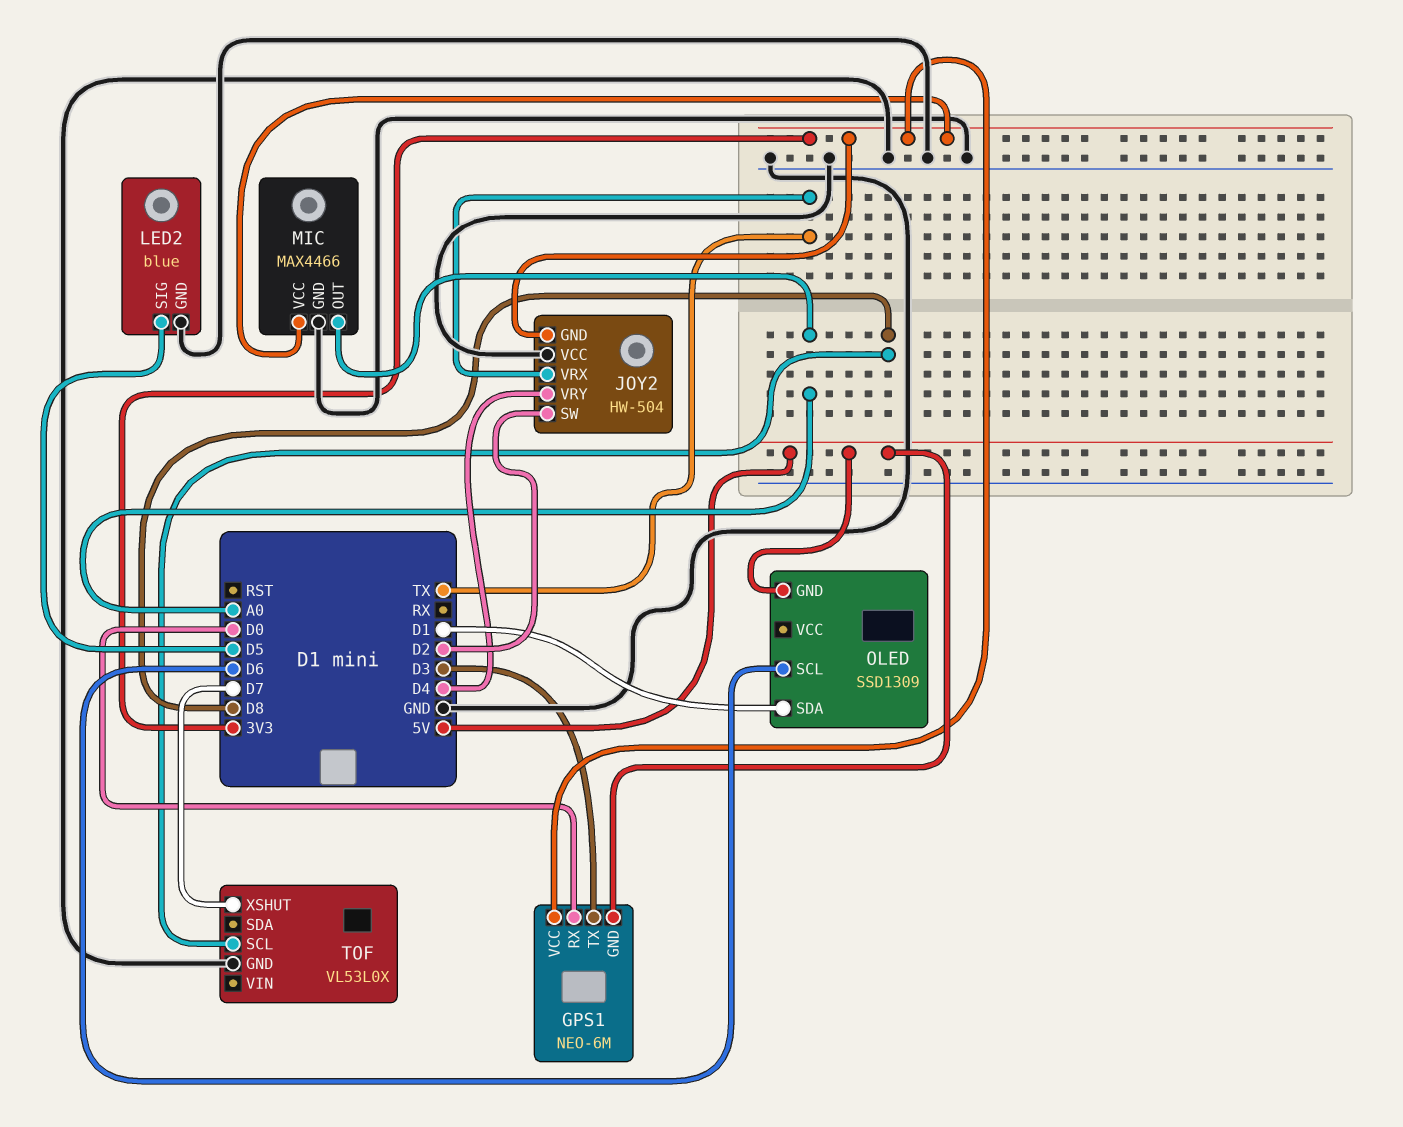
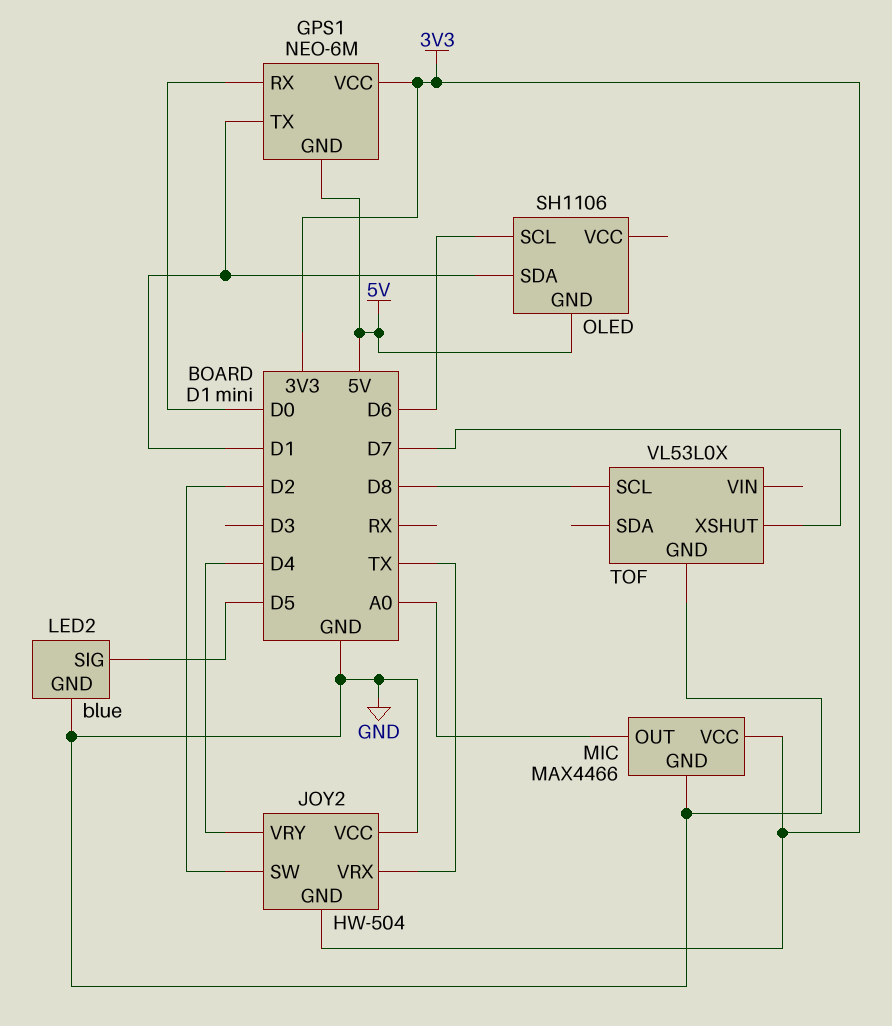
GPS1 pin TX: D3 -> D1
OLED: SSD1309 -> SH1106

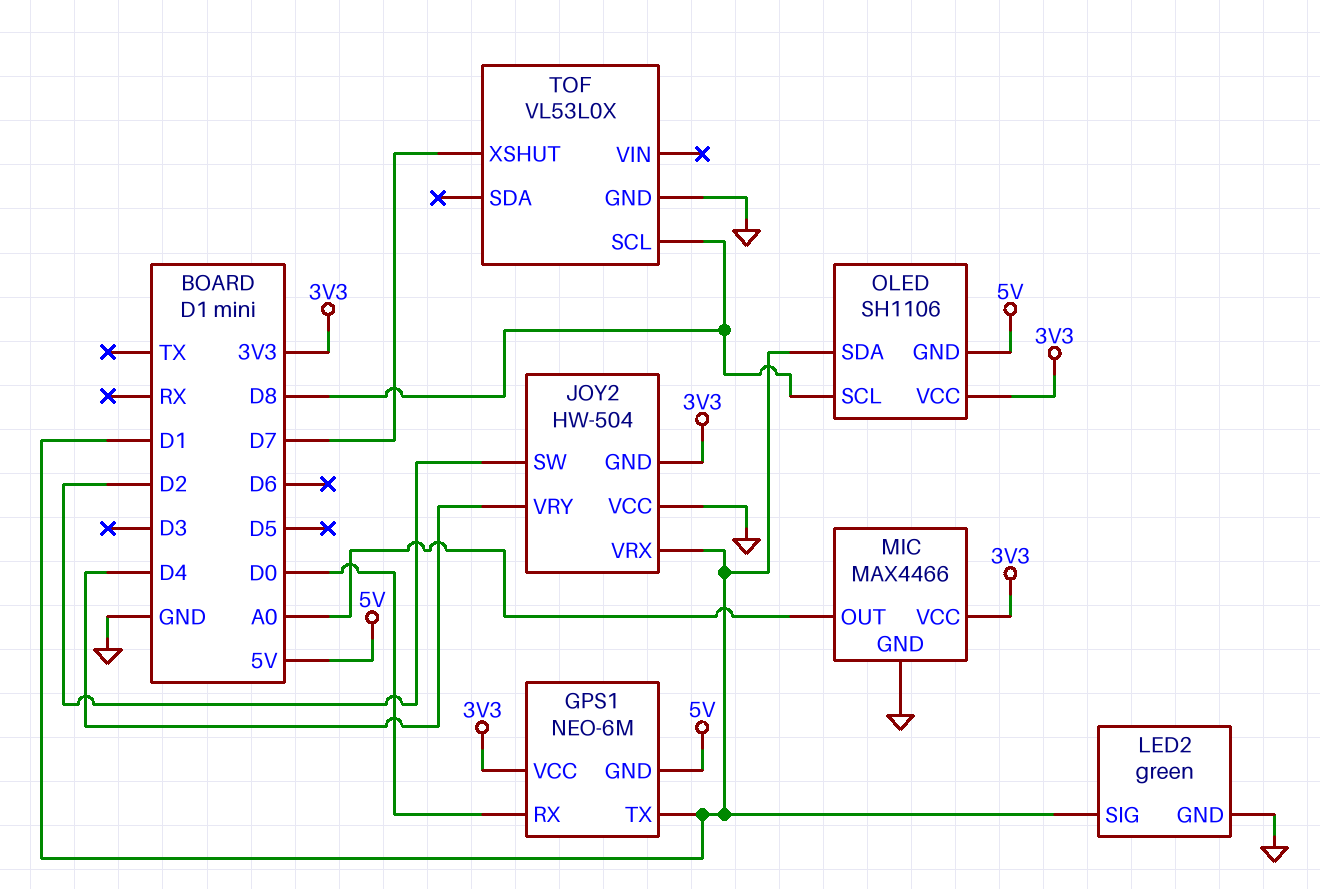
JOY2 pin VRX: TX -> D1
LED2: blue -> green
LED2 pin SIG: D5 -> D1
OLED pin SCL: D6 -> D8
OLED pin VCC: none -> 3V3

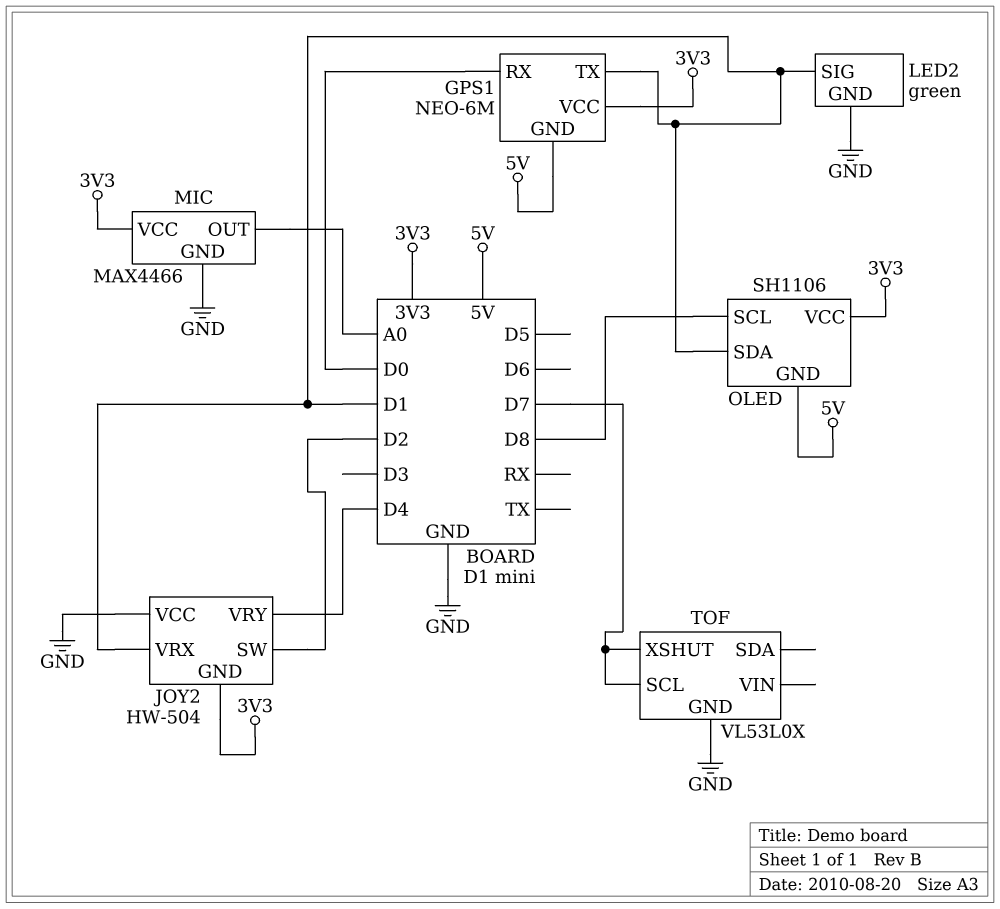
TOF pin SCL: D8 -> D7

